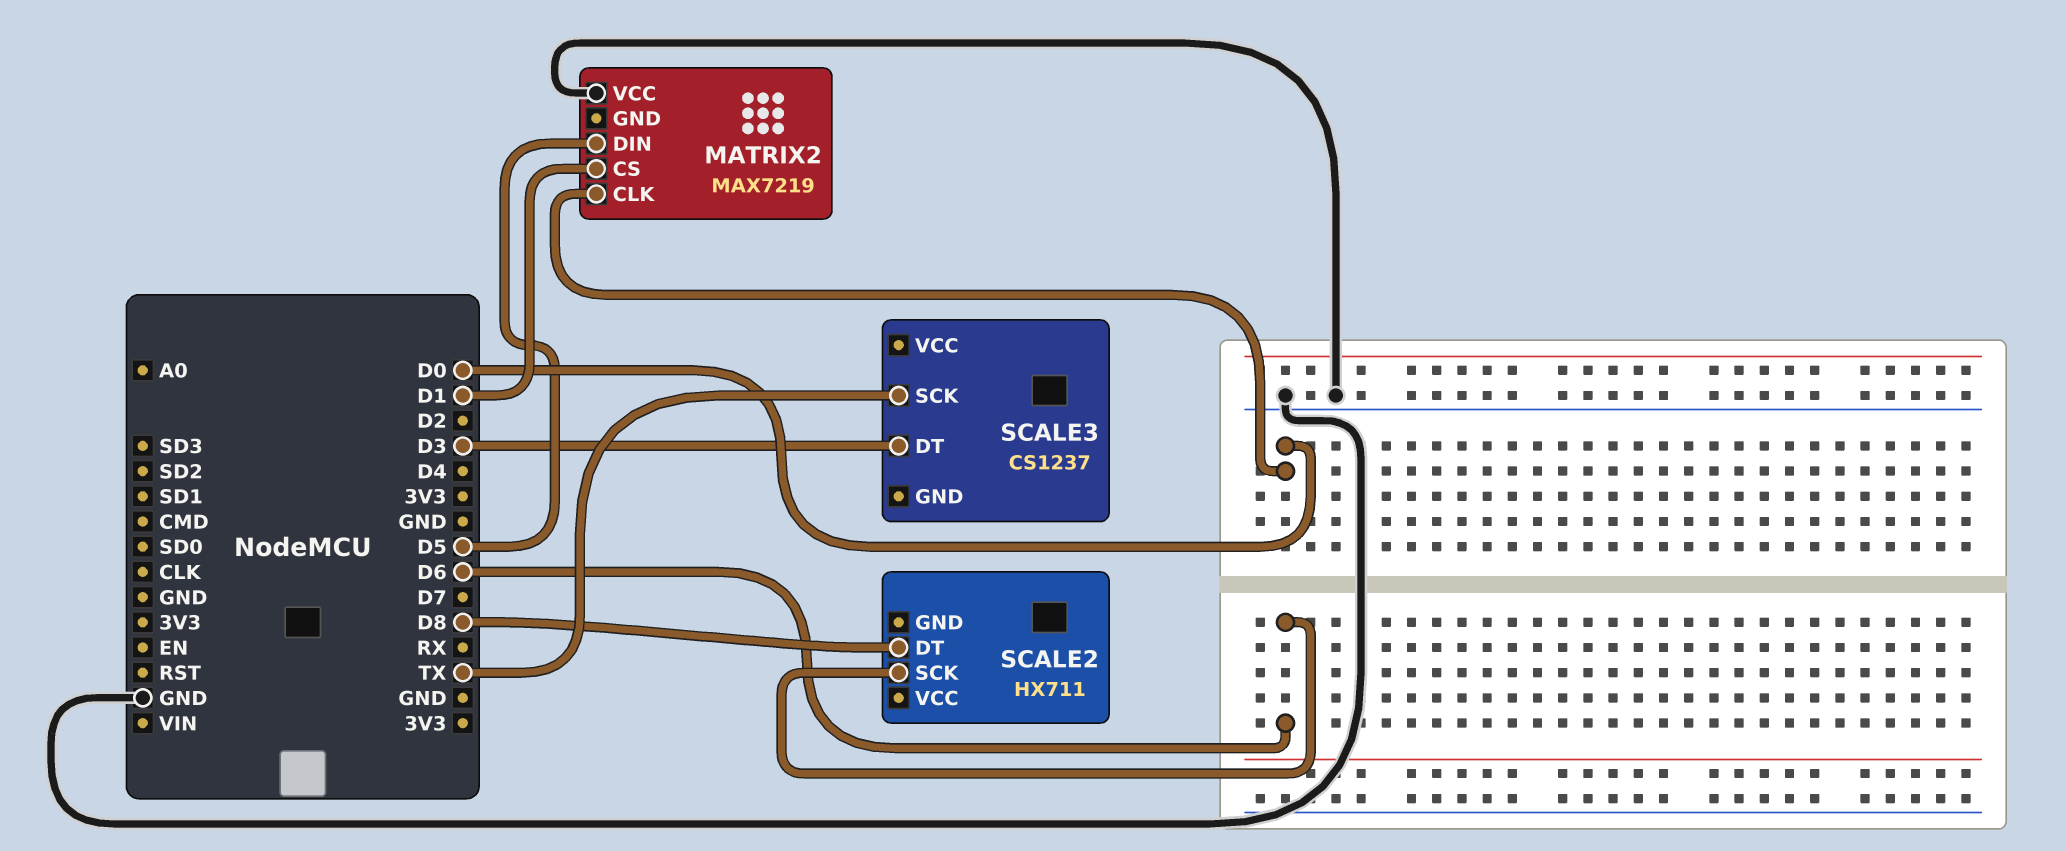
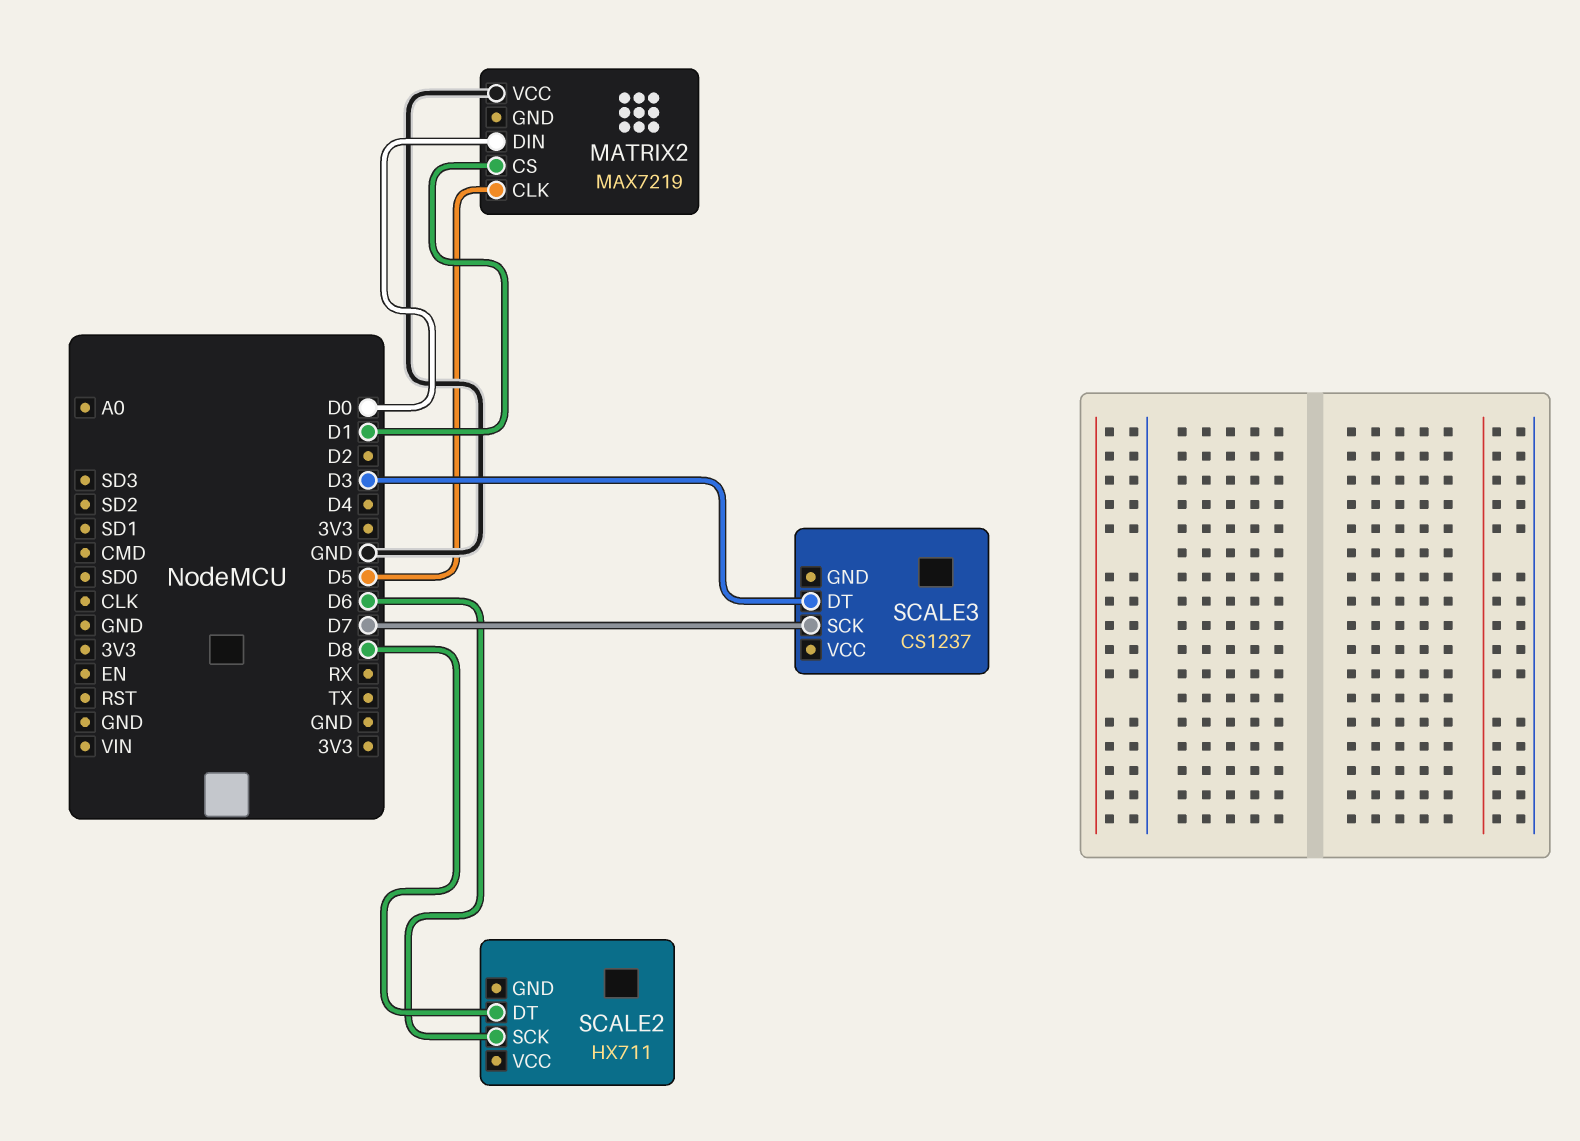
MATRIX2 pin CLK: D0 -> D5
MATRIX2 pin DIN: D5 -> D0
SCALE3 pin SCK: TX -> D7

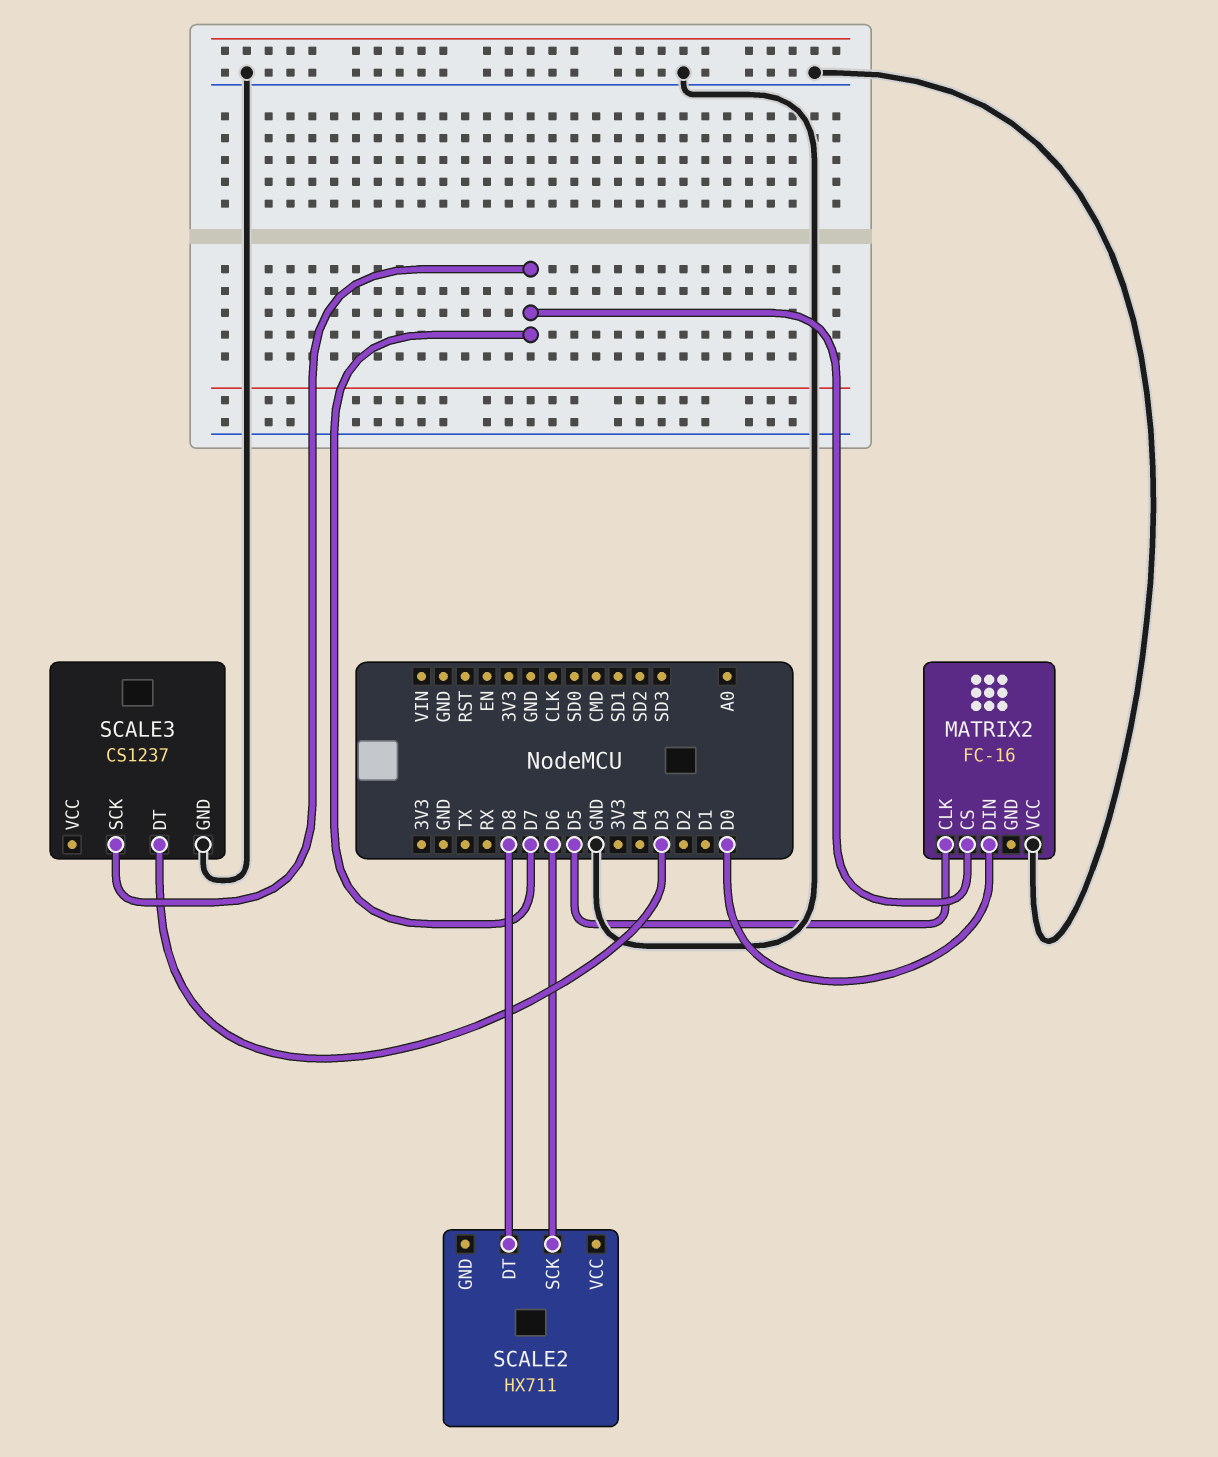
MATRIX2: MAX7219 -> FC-16
MATRIX2 pin CS: D1 -> D7
SCALE3 pin GND: none -> GND

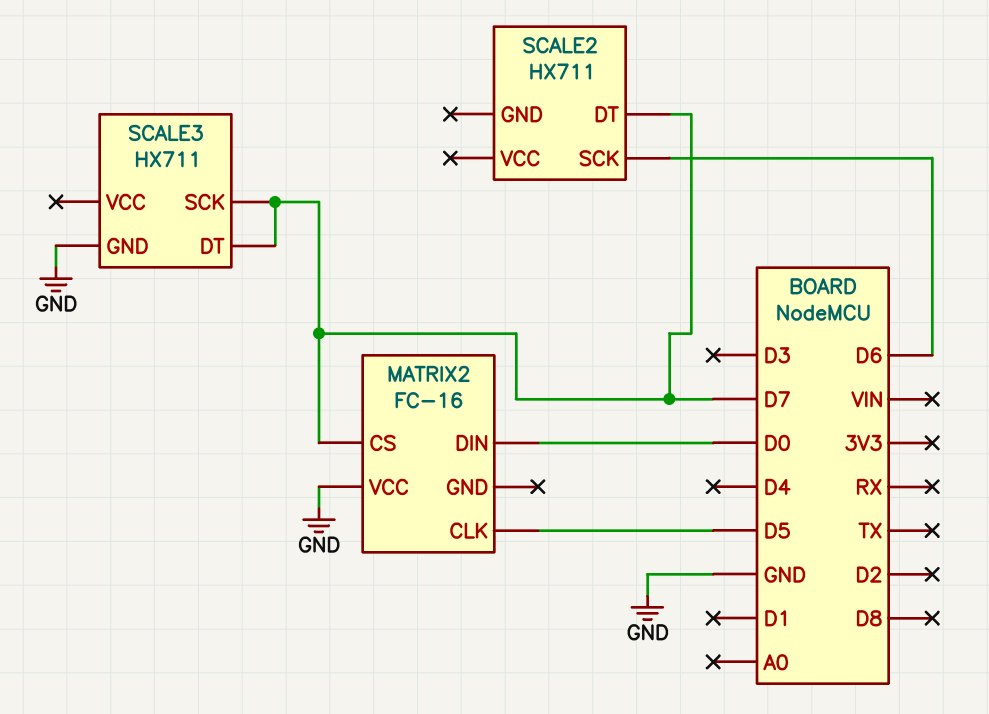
SCALE2 pin DT: D8 -> D7
SCALE3: CS1237 -> HX711
SCALE3 pin DT: D3 -> D7

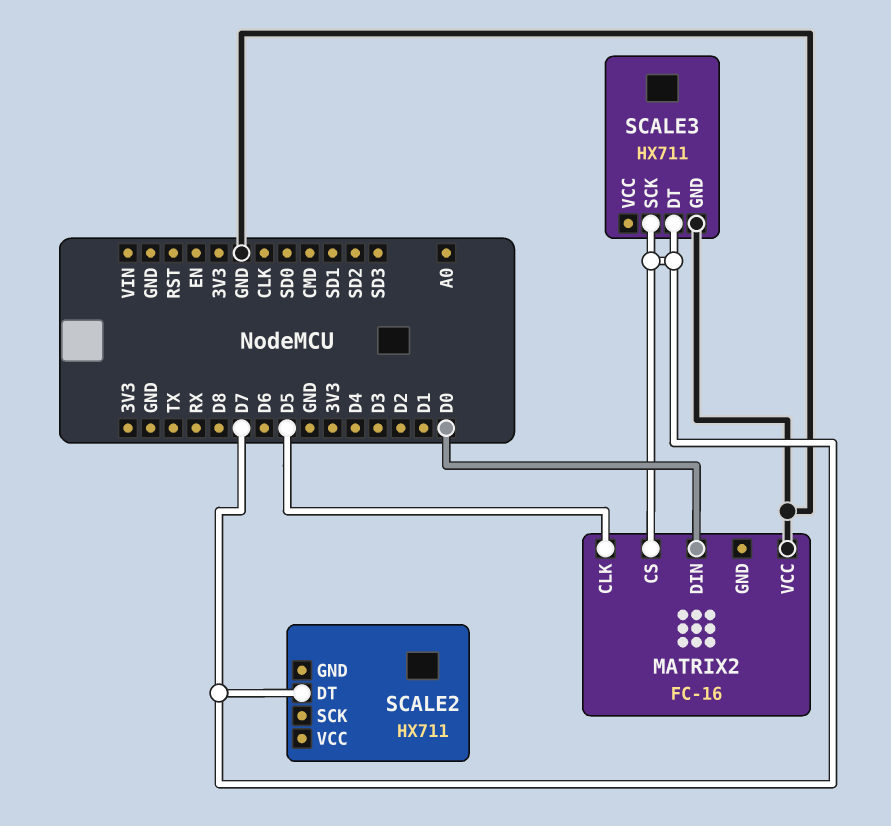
SCALE2 pin SCK: D6 -> none

